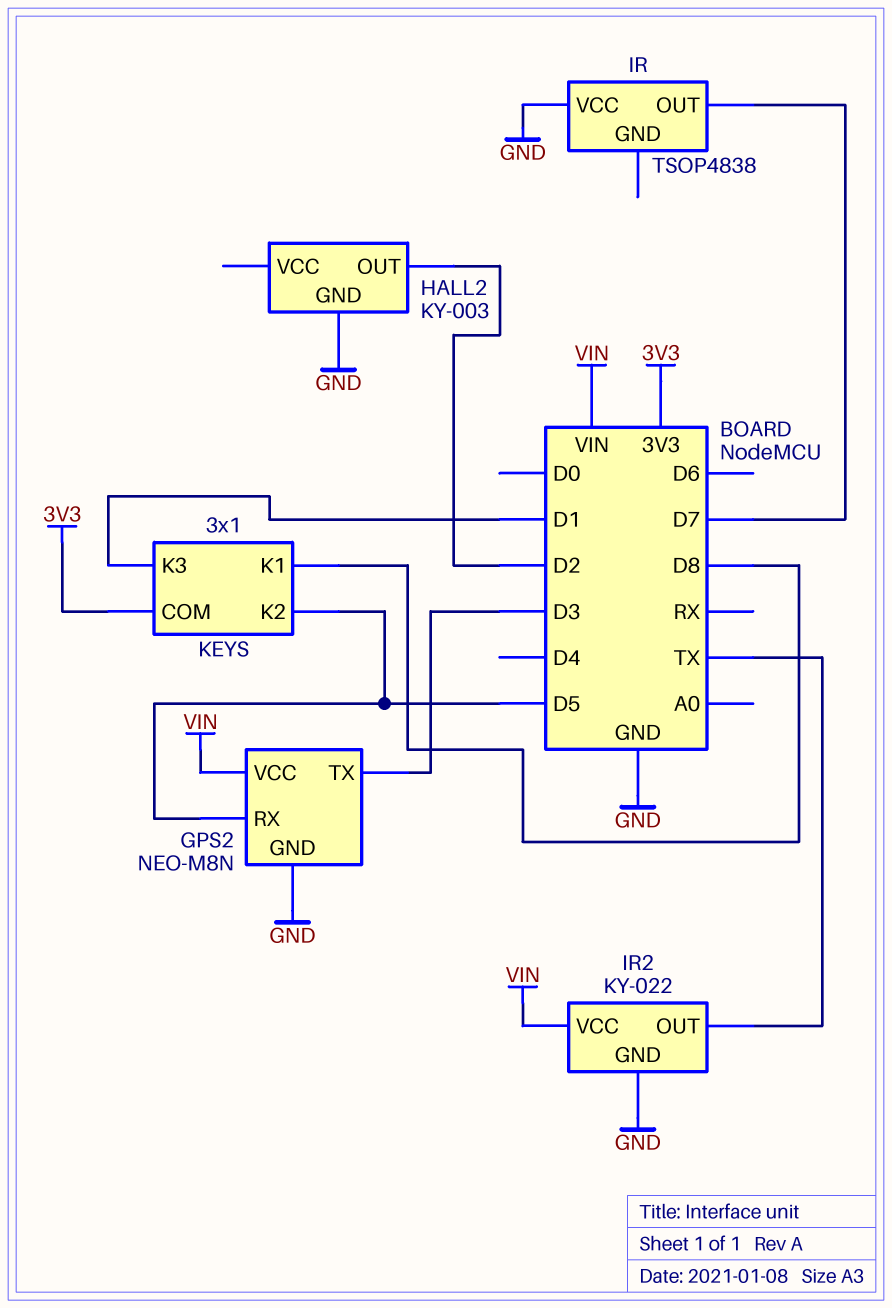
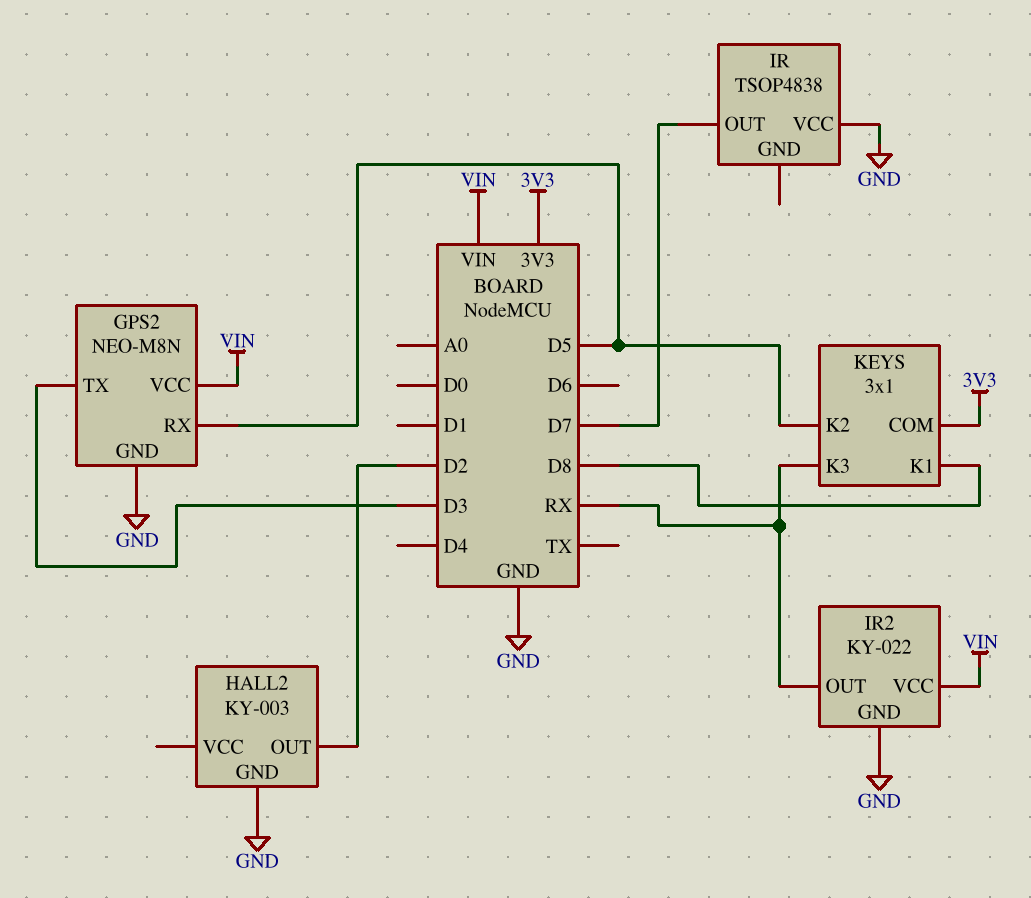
IR2 pin OUT: TX -> RX
KEYS pin K3: D1 -> RX

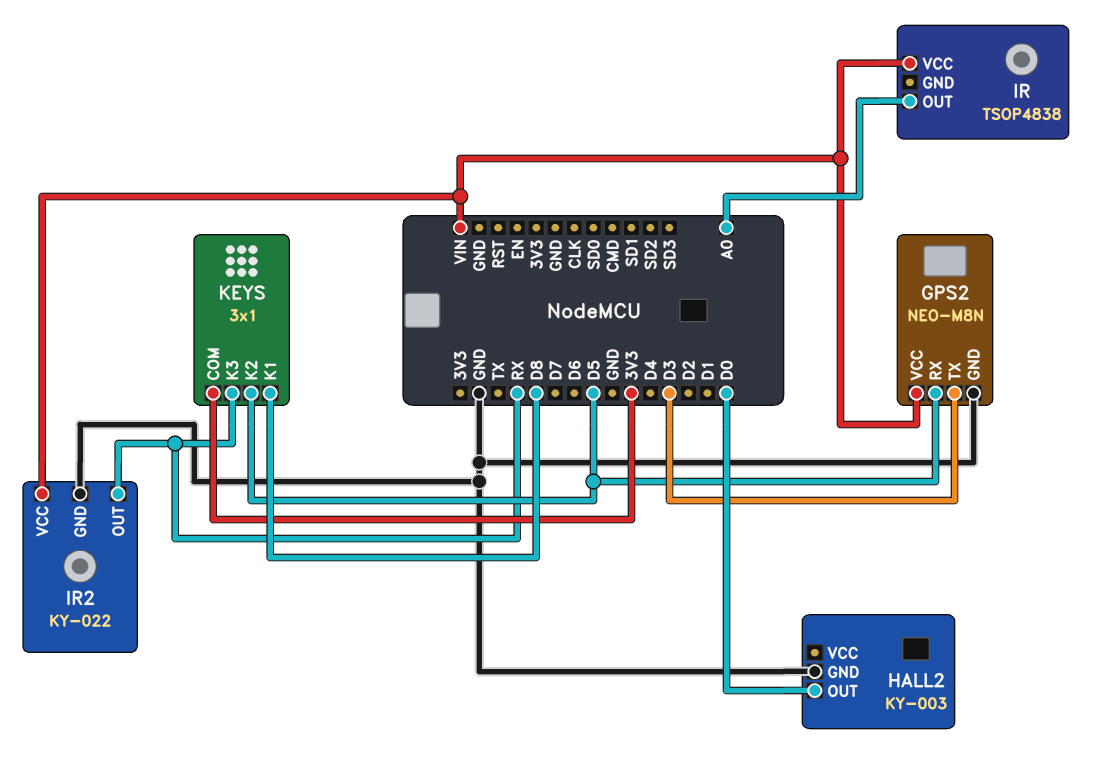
HALL2 pin OUT: D2 -> D0
IR pin OUT: D7 -> A0
IR pin VCC: GND -> VIN

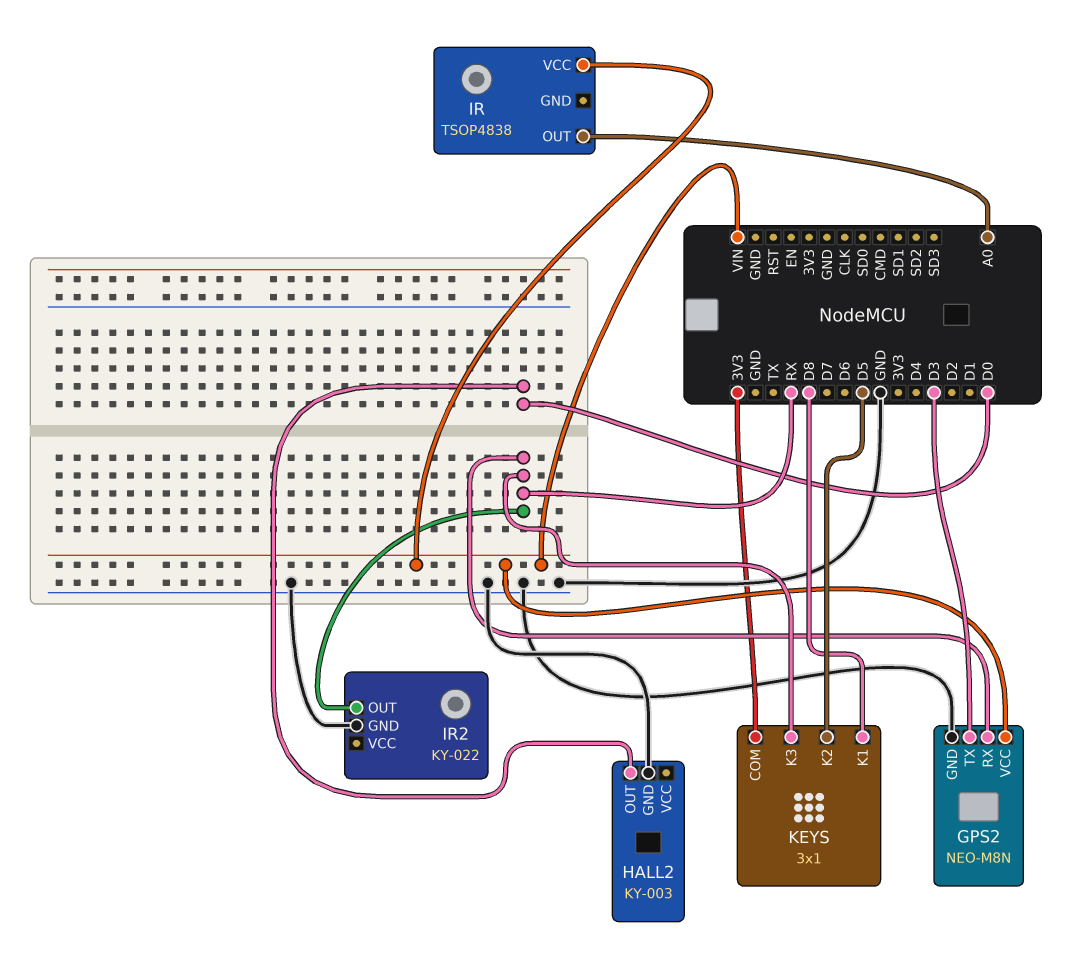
GPS2 pin RX: D5 -> RX
IR2 pin VCC: VIN -> none

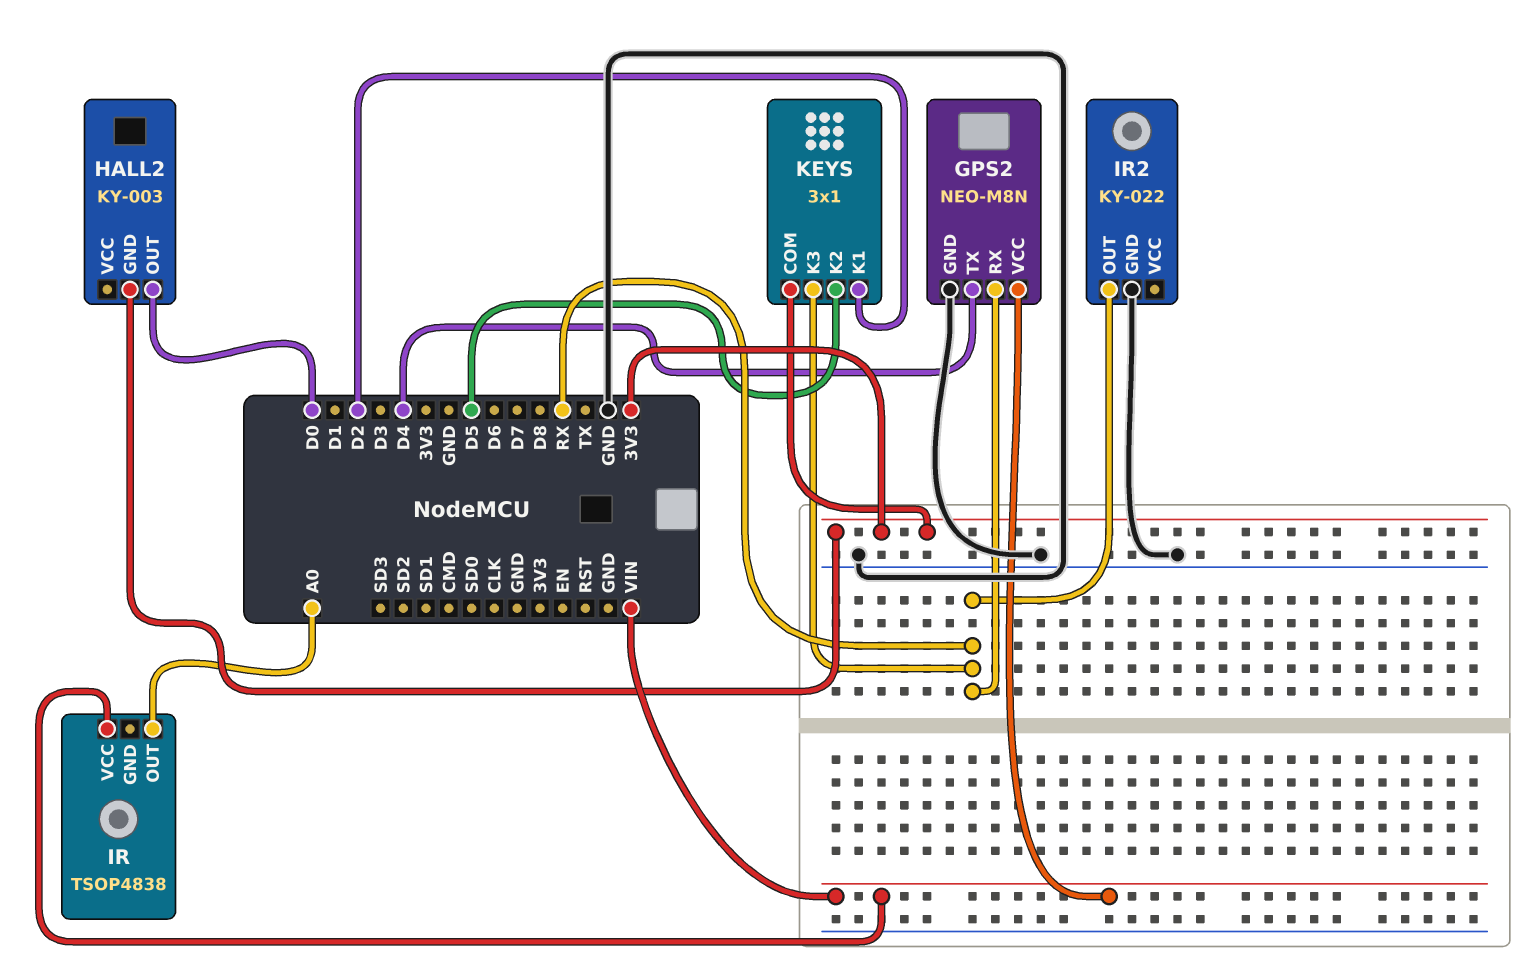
GPS2 pin TX: D3 -> D4
HALL2 pin GND: GND -> 3V3
KEYS pin K1: D8 -> D2

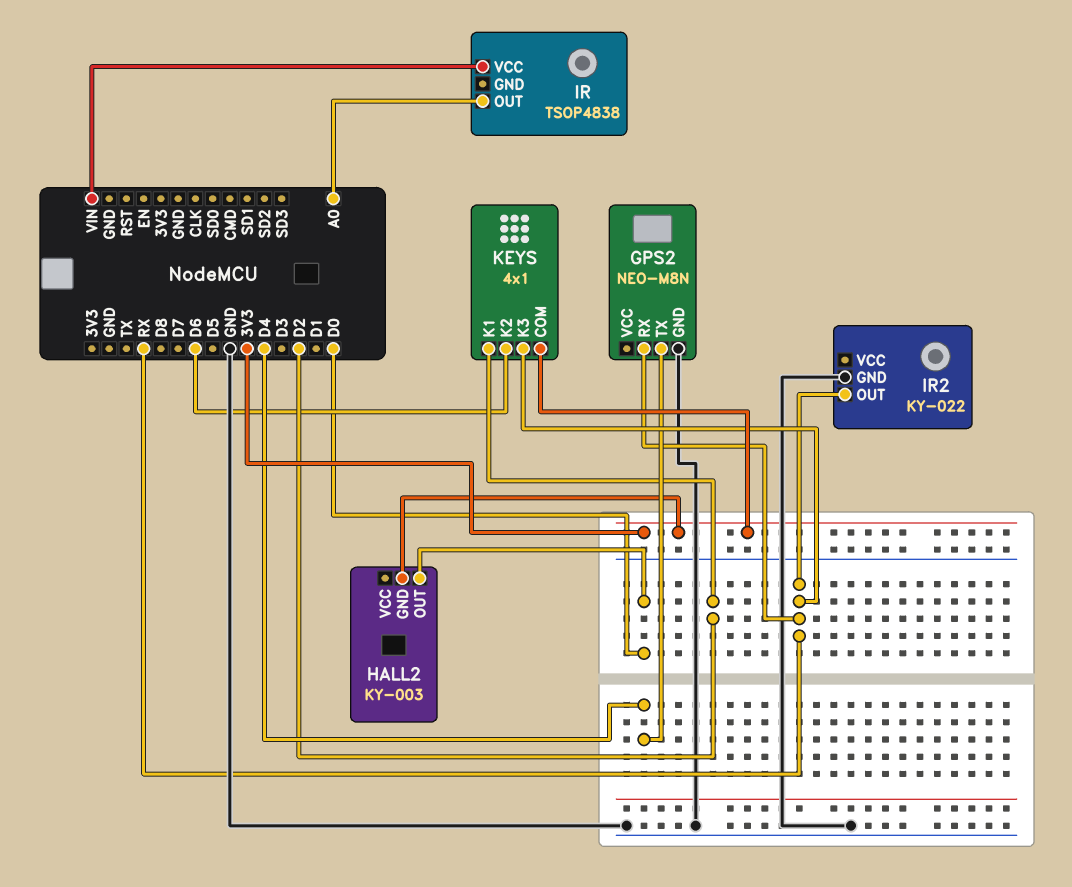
GPS2 pin VCC: VIN -> none
KEYS: 3x1 -> 4x1
KEYS pin K2: D5 -> D6

